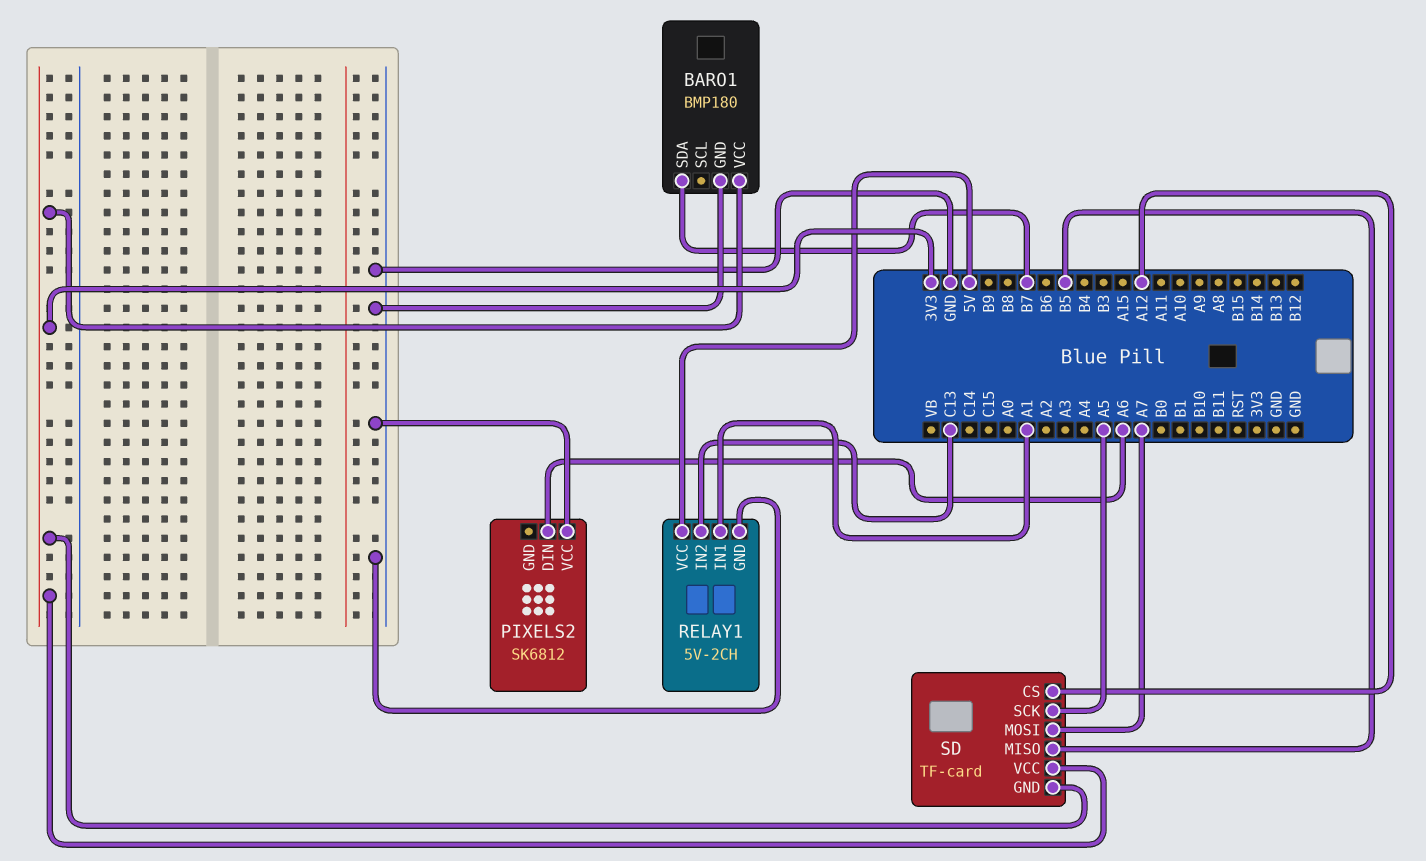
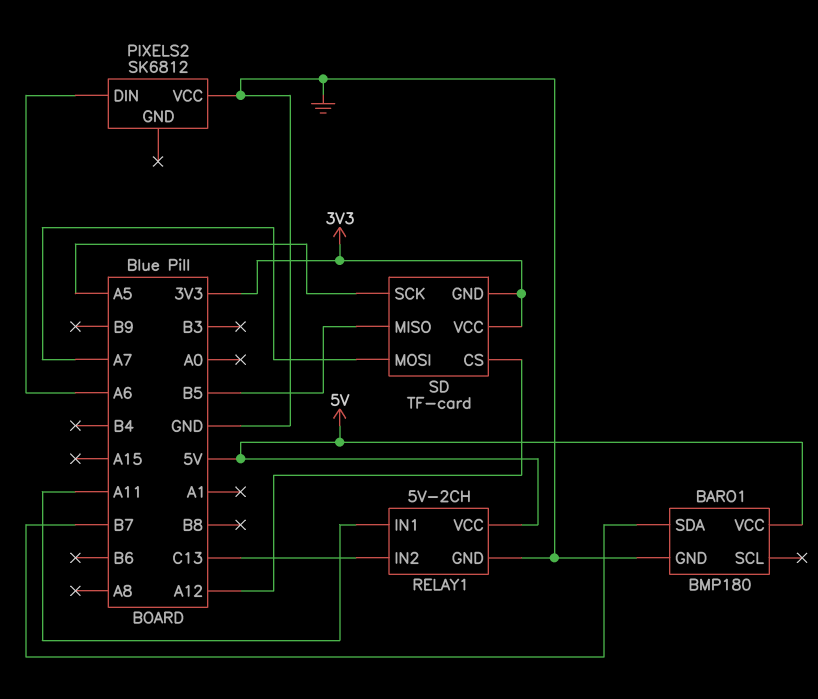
BARO1 pin VCC: 3V3 -> 5V
RELAY1 pin IN1: A1 -> A11

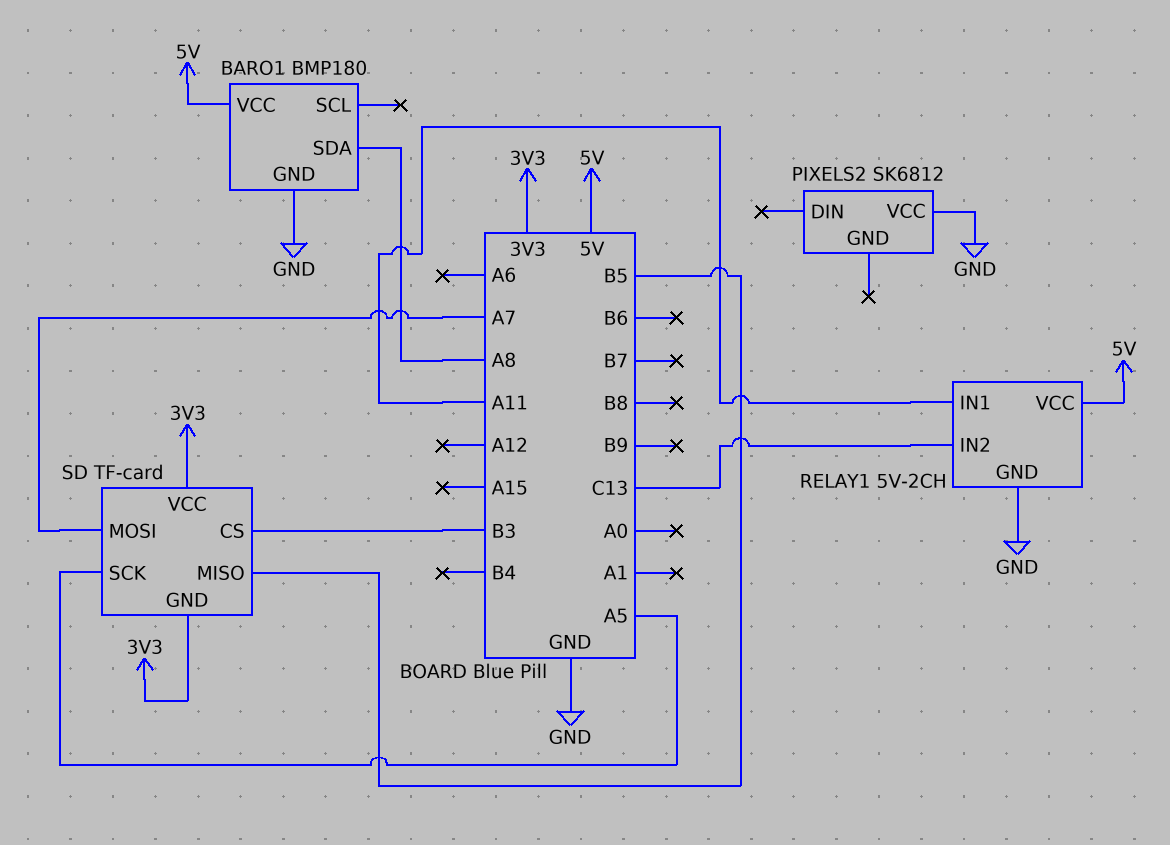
BARO1 pin SDA: B7 -> A8
PIXELS2 pin DIN: A6 -> none
SD pin CS: A12 -> B3

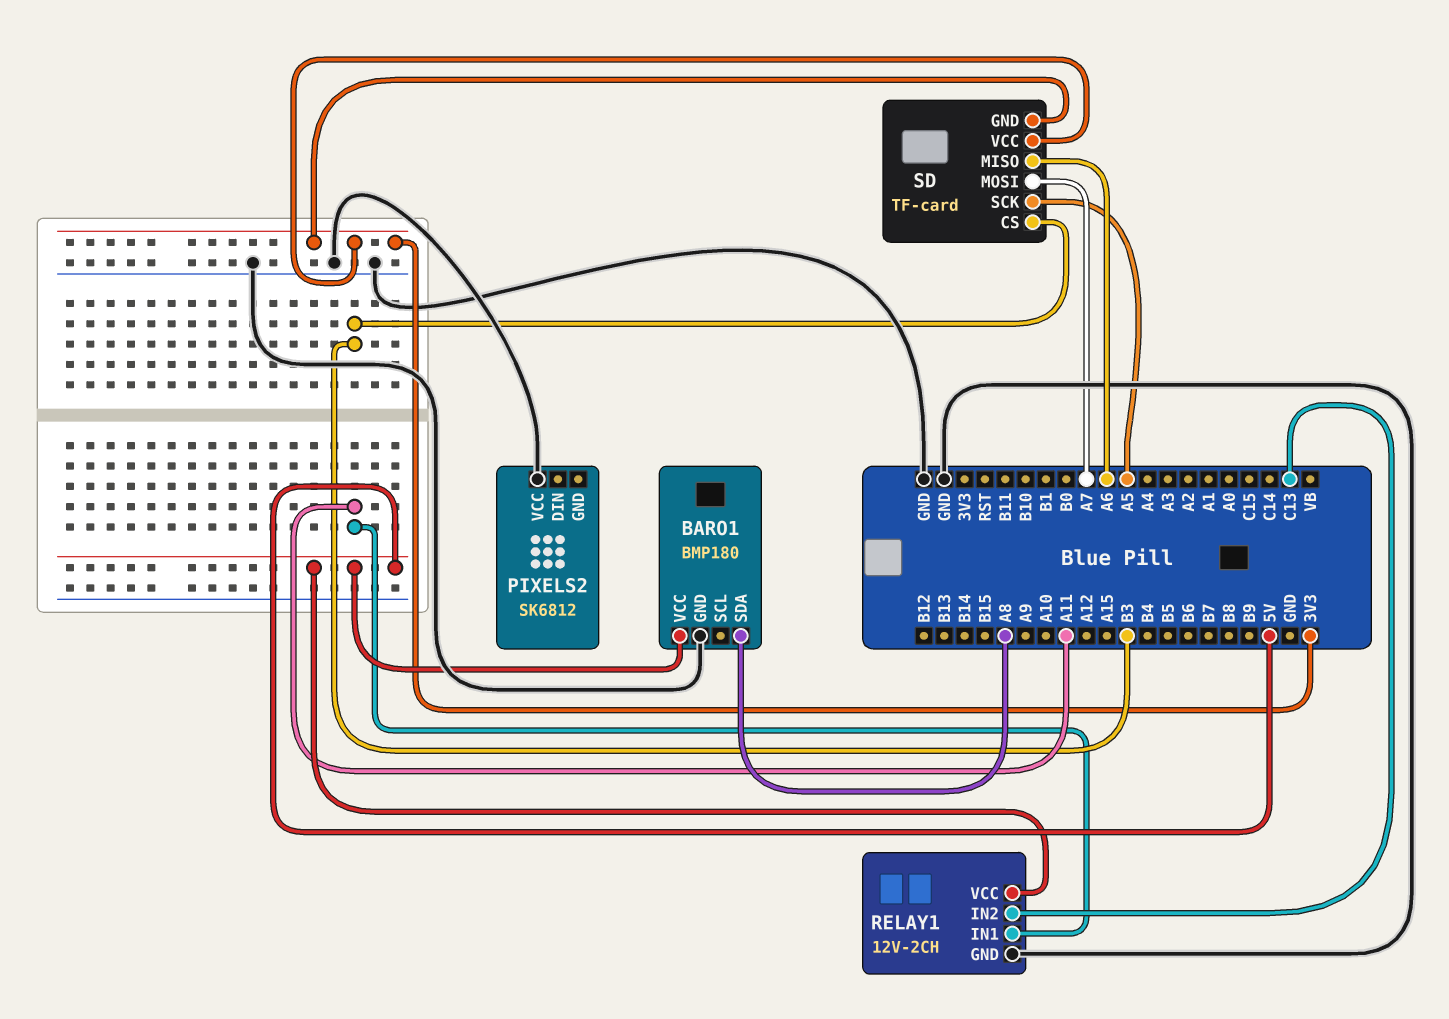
RELAY1: 5V-2CH -> 12V-2CH
SD pin MISO: B5 -> A6

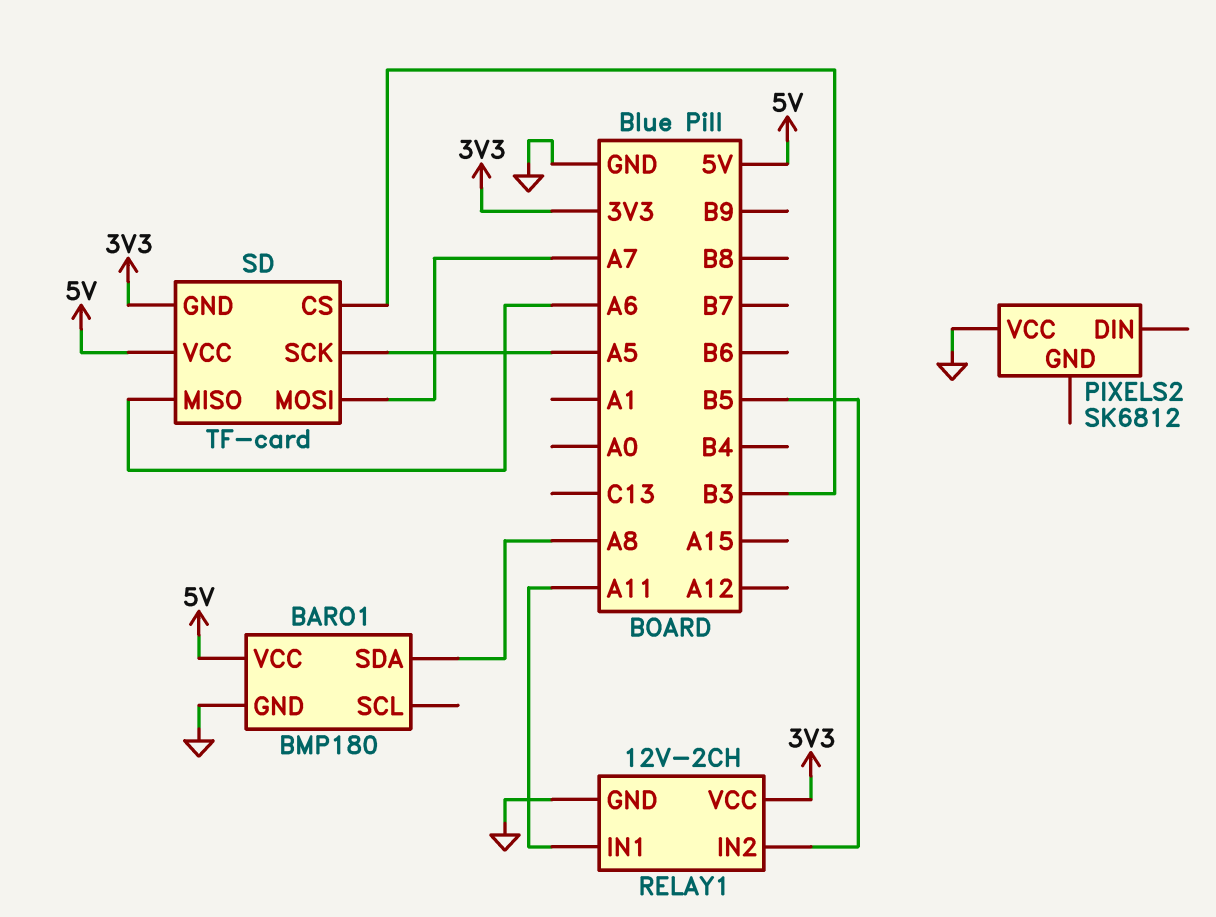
RELAY1 pin IN2: C13 -> B5
RELAY1 pin VCC: 5V -> 3V3
SD pin VCC: 3V3 -> 5V

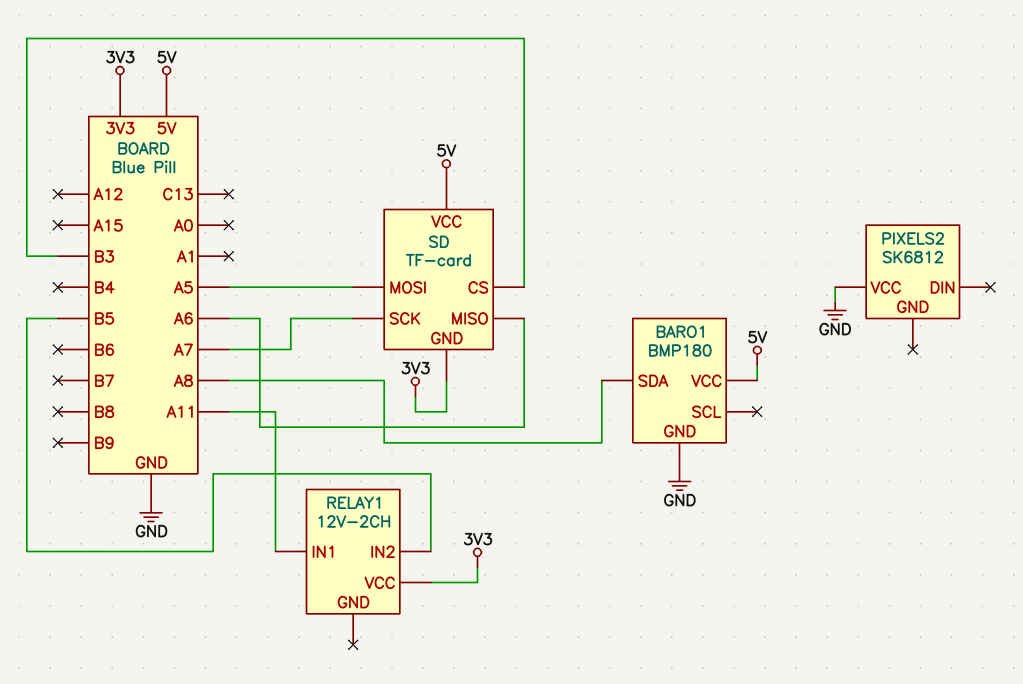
RELAY1 pin GND: GND -> none
SD pin MOSI: A7 -> A5
SD pin SCK: A5 -> A7

